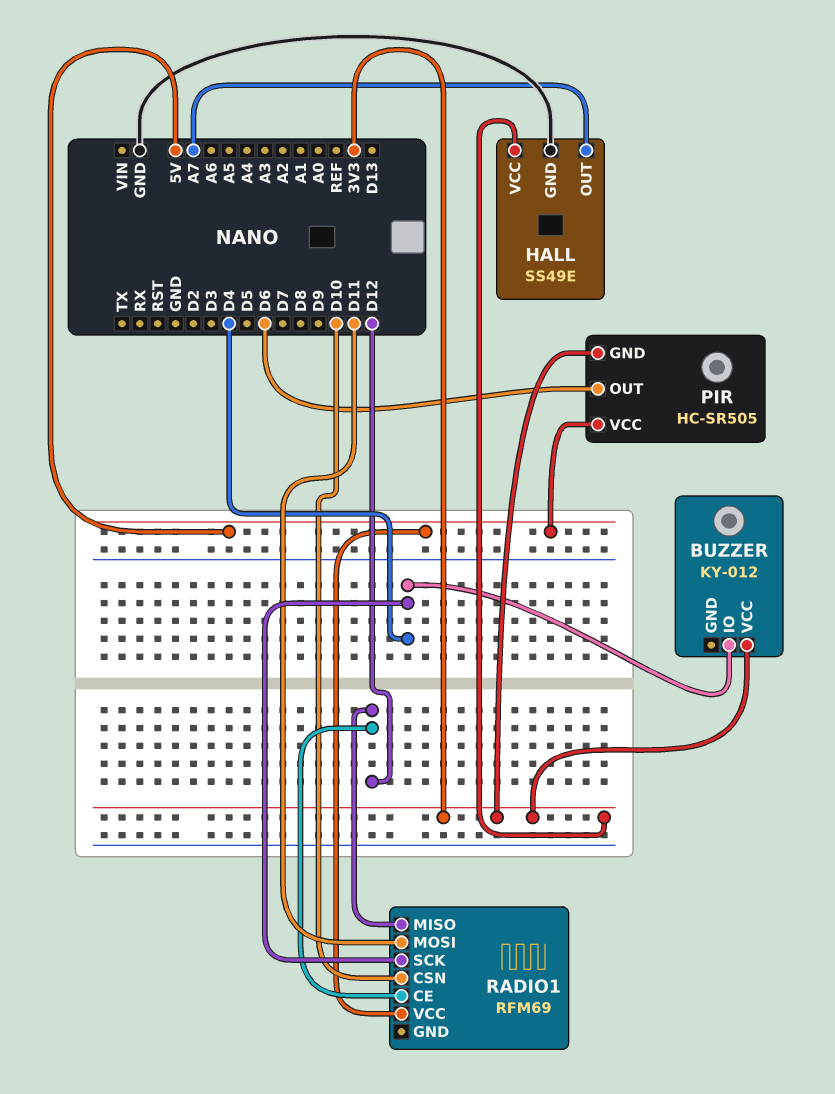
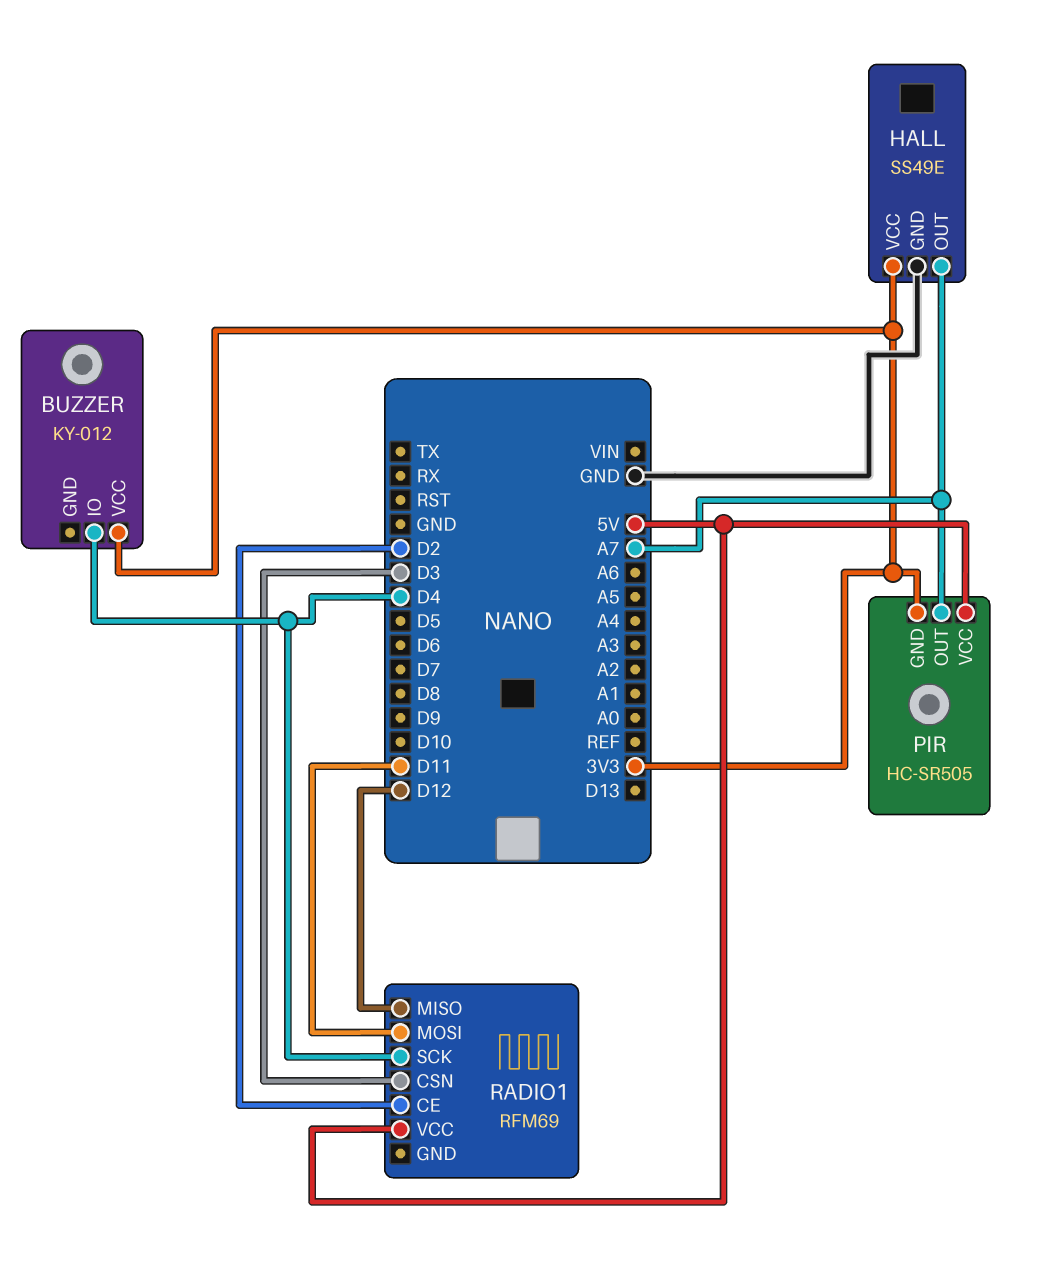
PIR pin OUT: D6 -> A7
RADIO1 pin CE: D12 -> D2
RADIO1 pin CSN: D10 -> D3

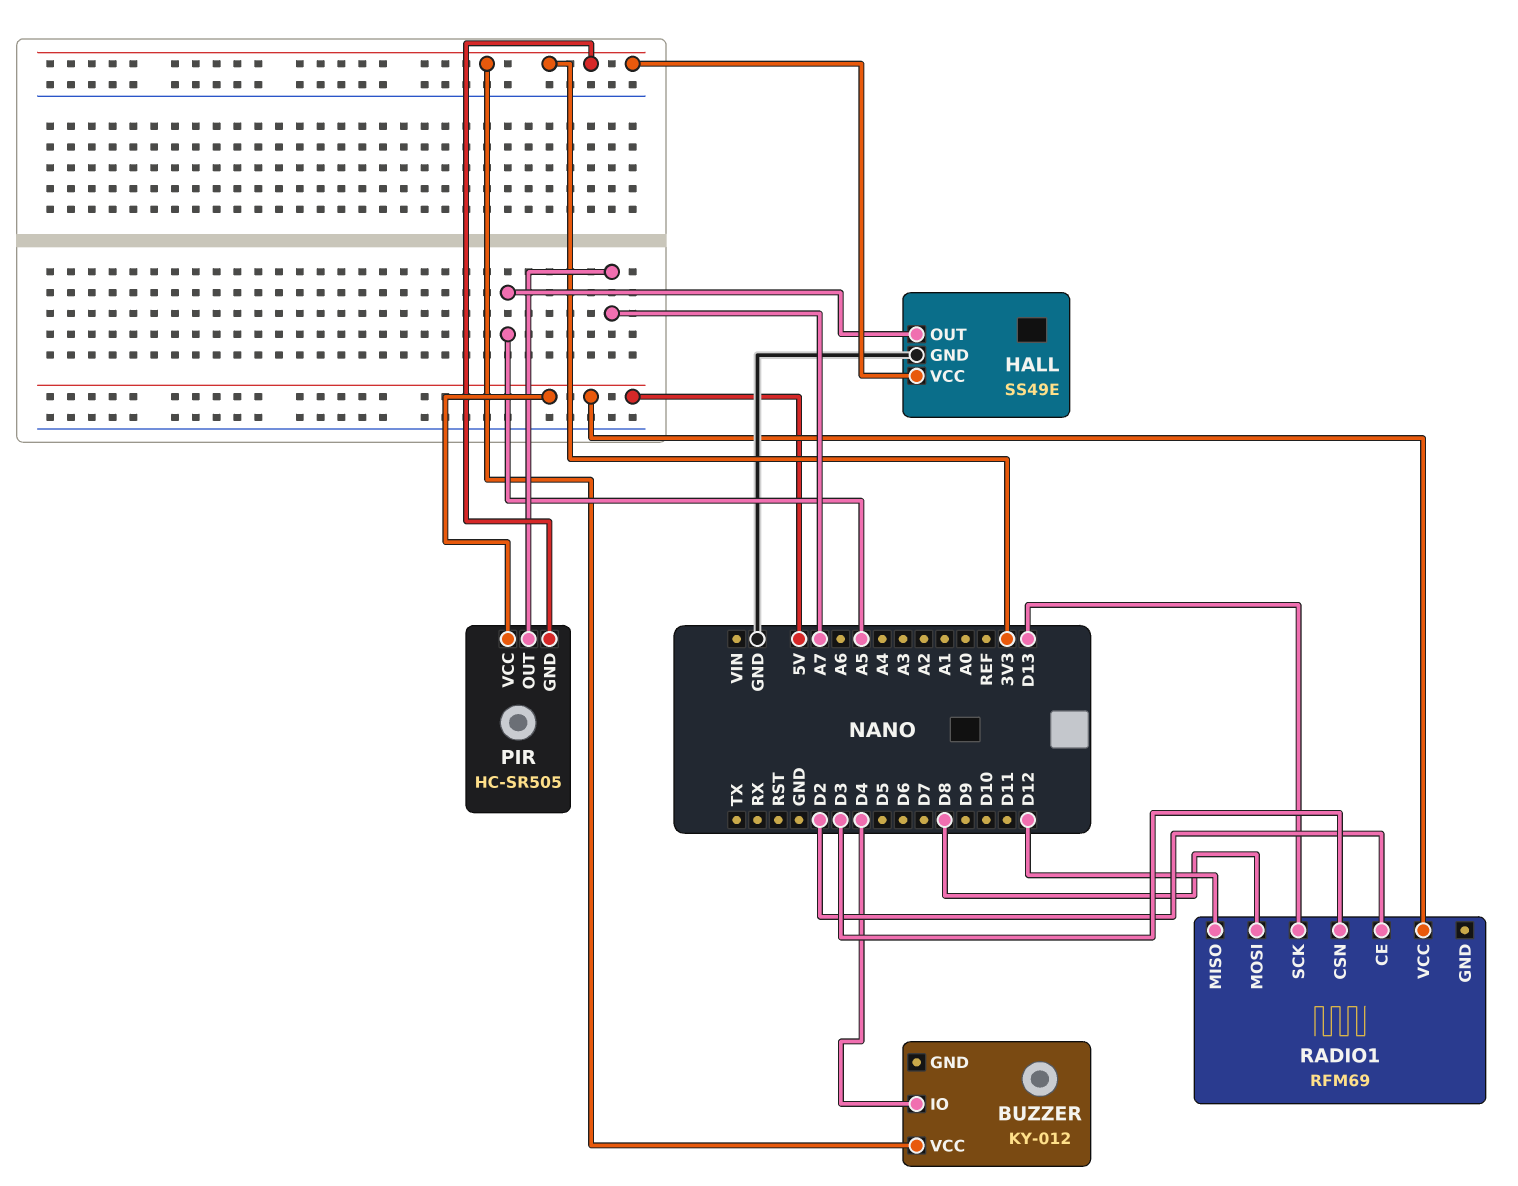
HALL pin OUT: A7 -> A5
RADIO1 pin MOSI: D11 -> D8
RADIO1 pin SCK: D4 -> D13

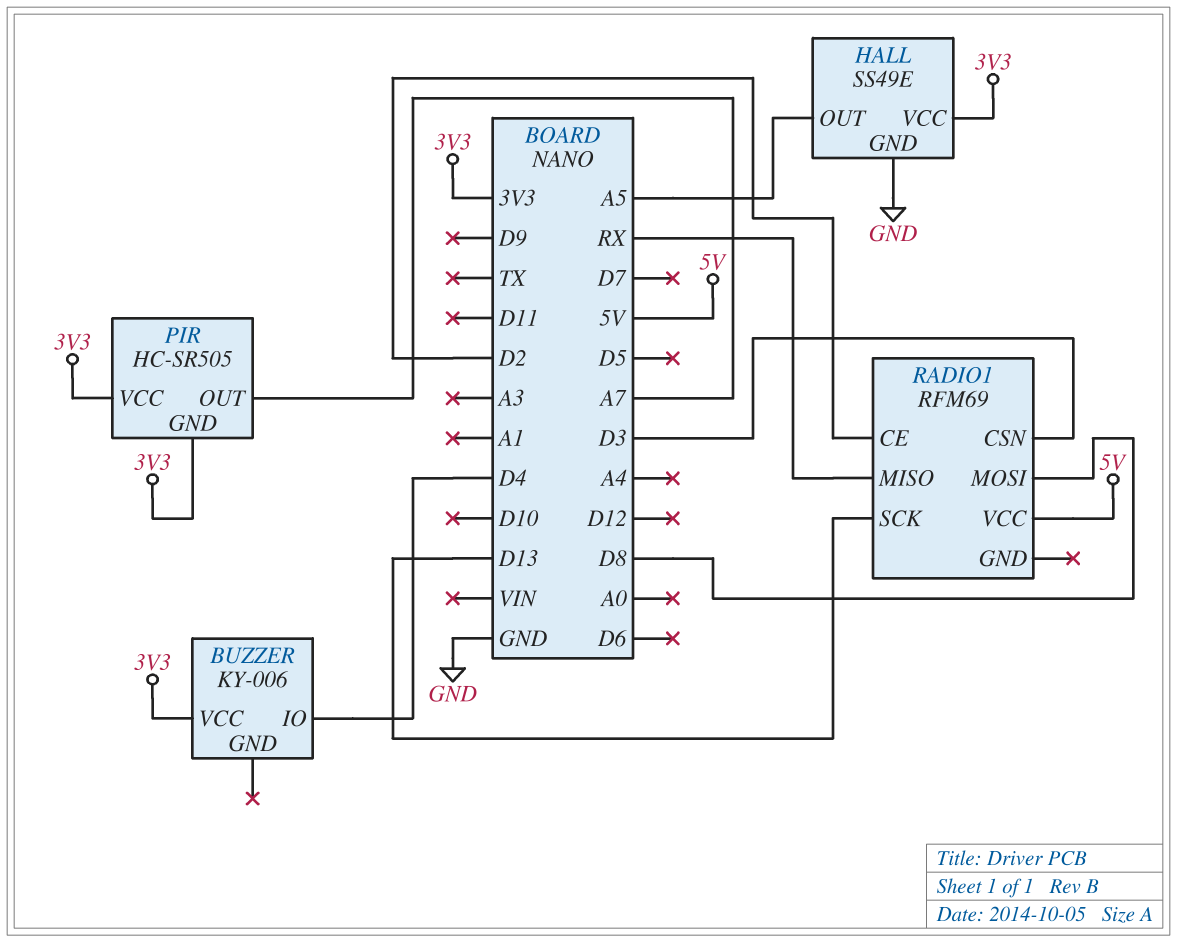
BUZZER: KY-012 -> KY-006
PIR pin VCC: 5V -> 3V3
RADIO1 pin MISO: D12 -> RX

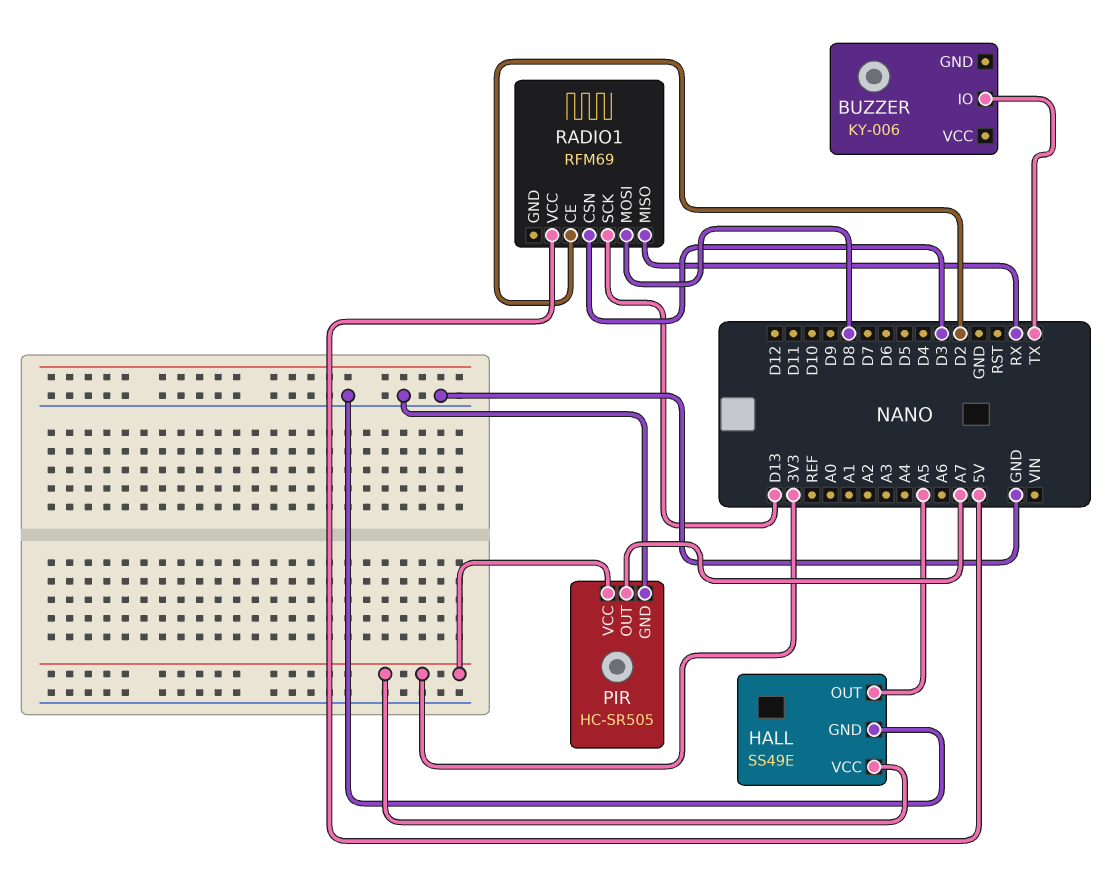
BUZZER pin IO: D4 -> TX
BUZZER pin VCC: 3V3 -> none
PIR pin GND: 3V3 -> GND

